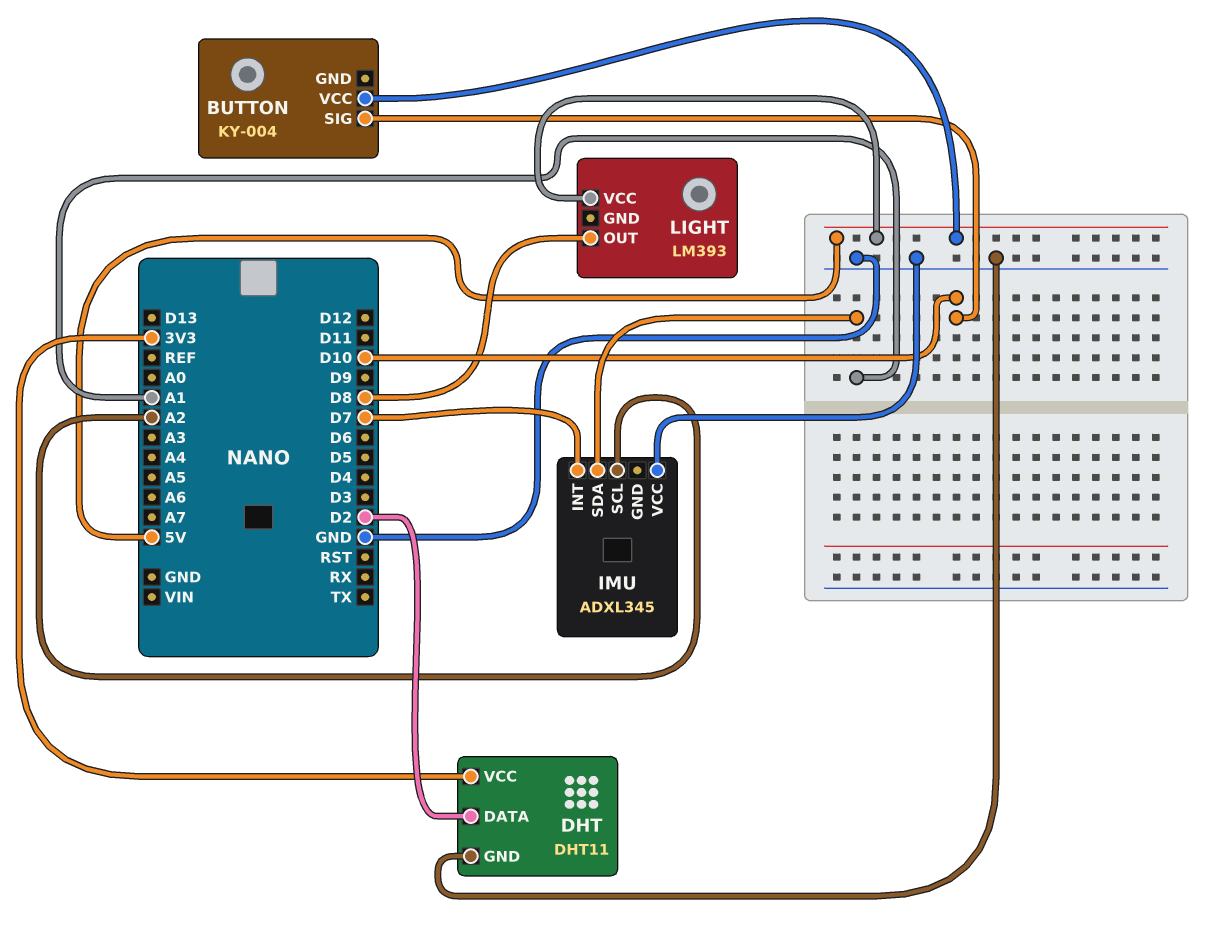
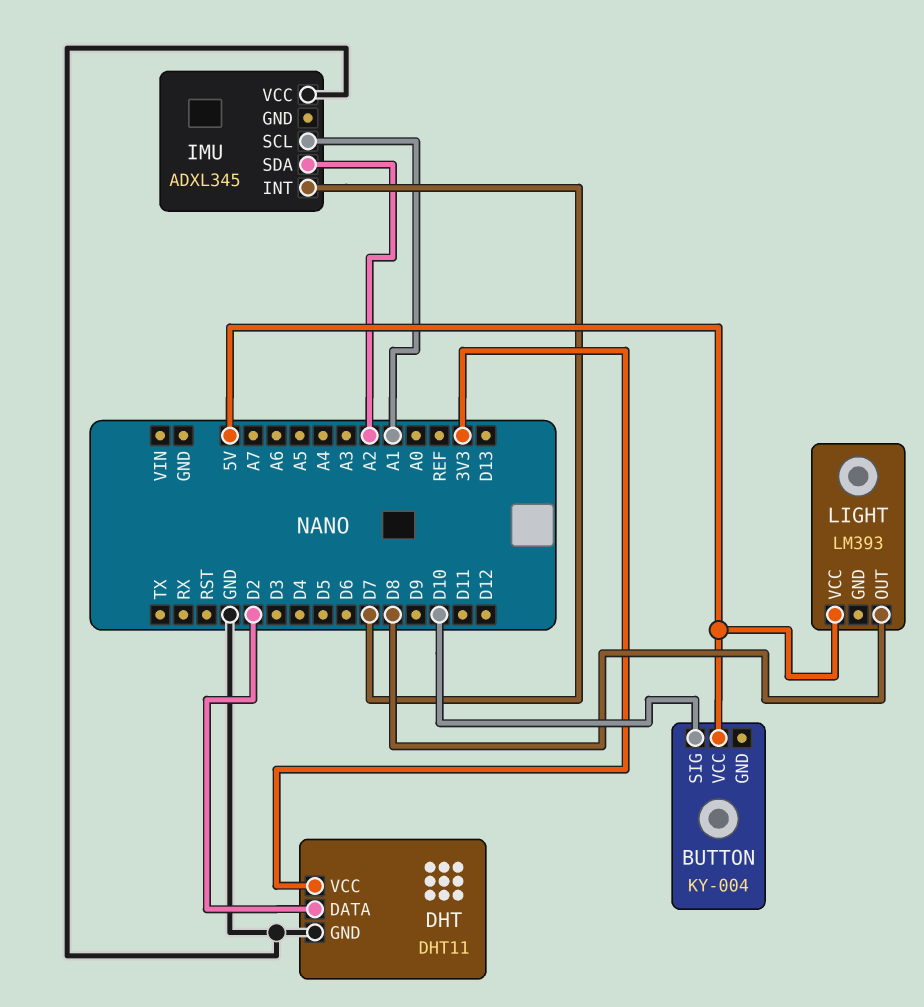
IMU pin SCL: A2 -> A1
IMU pin SDA: A1 -> A2

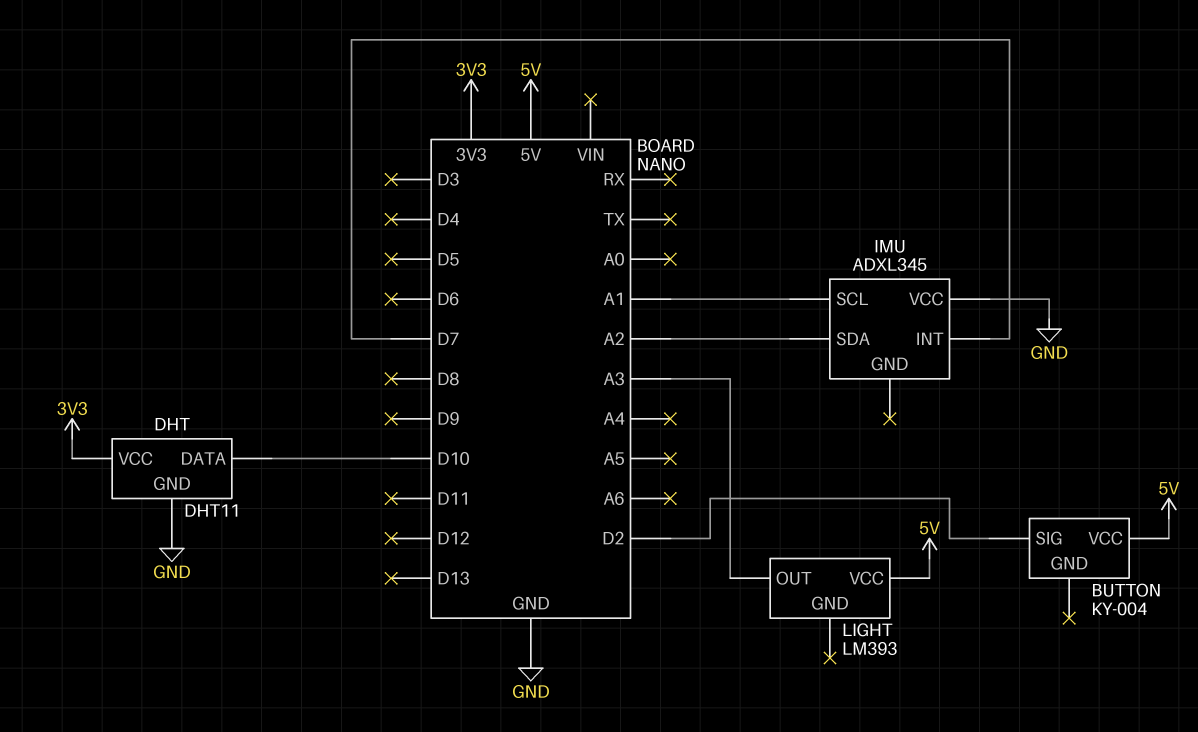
BUTTON pin SIG: D10 -> D2
DHT pin DATA: D2 -> D10
LIGHT pin OUT: D8 -> A3

